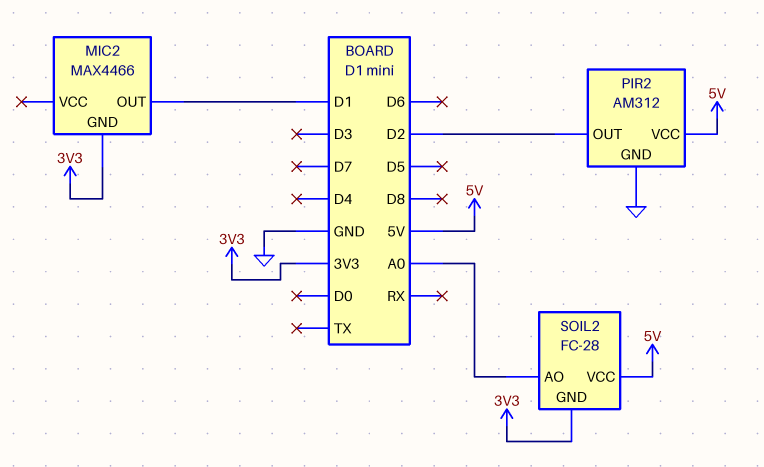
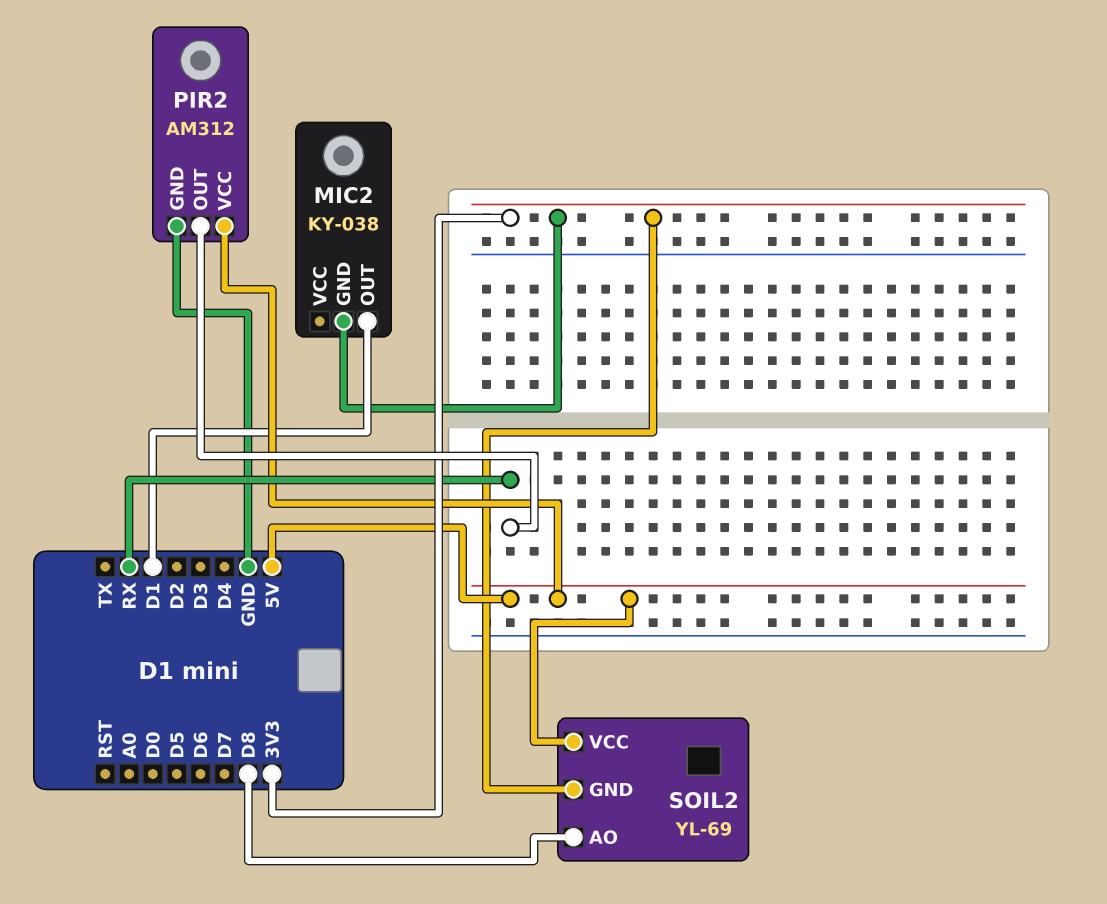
MIC2: MAX4466 -> KY-038
PIR2 pin OUT: D2 -> RX
SOIL2: FC-28 -> YL-69
SOIL2 pin AO: A0 -> D8

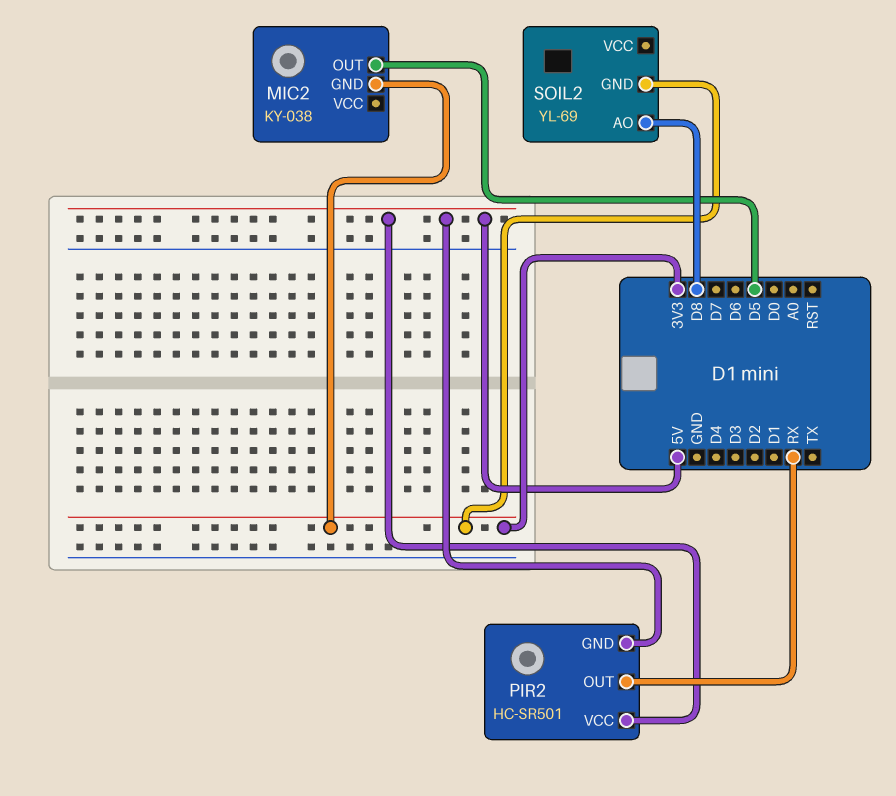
MIC2 pin OUT: D1 -> D5
PIR2: AM312 -> HC-SR501
PIR2 pin GND: GND -> 5V
SOIL2 pin VCC: 5V -> none

